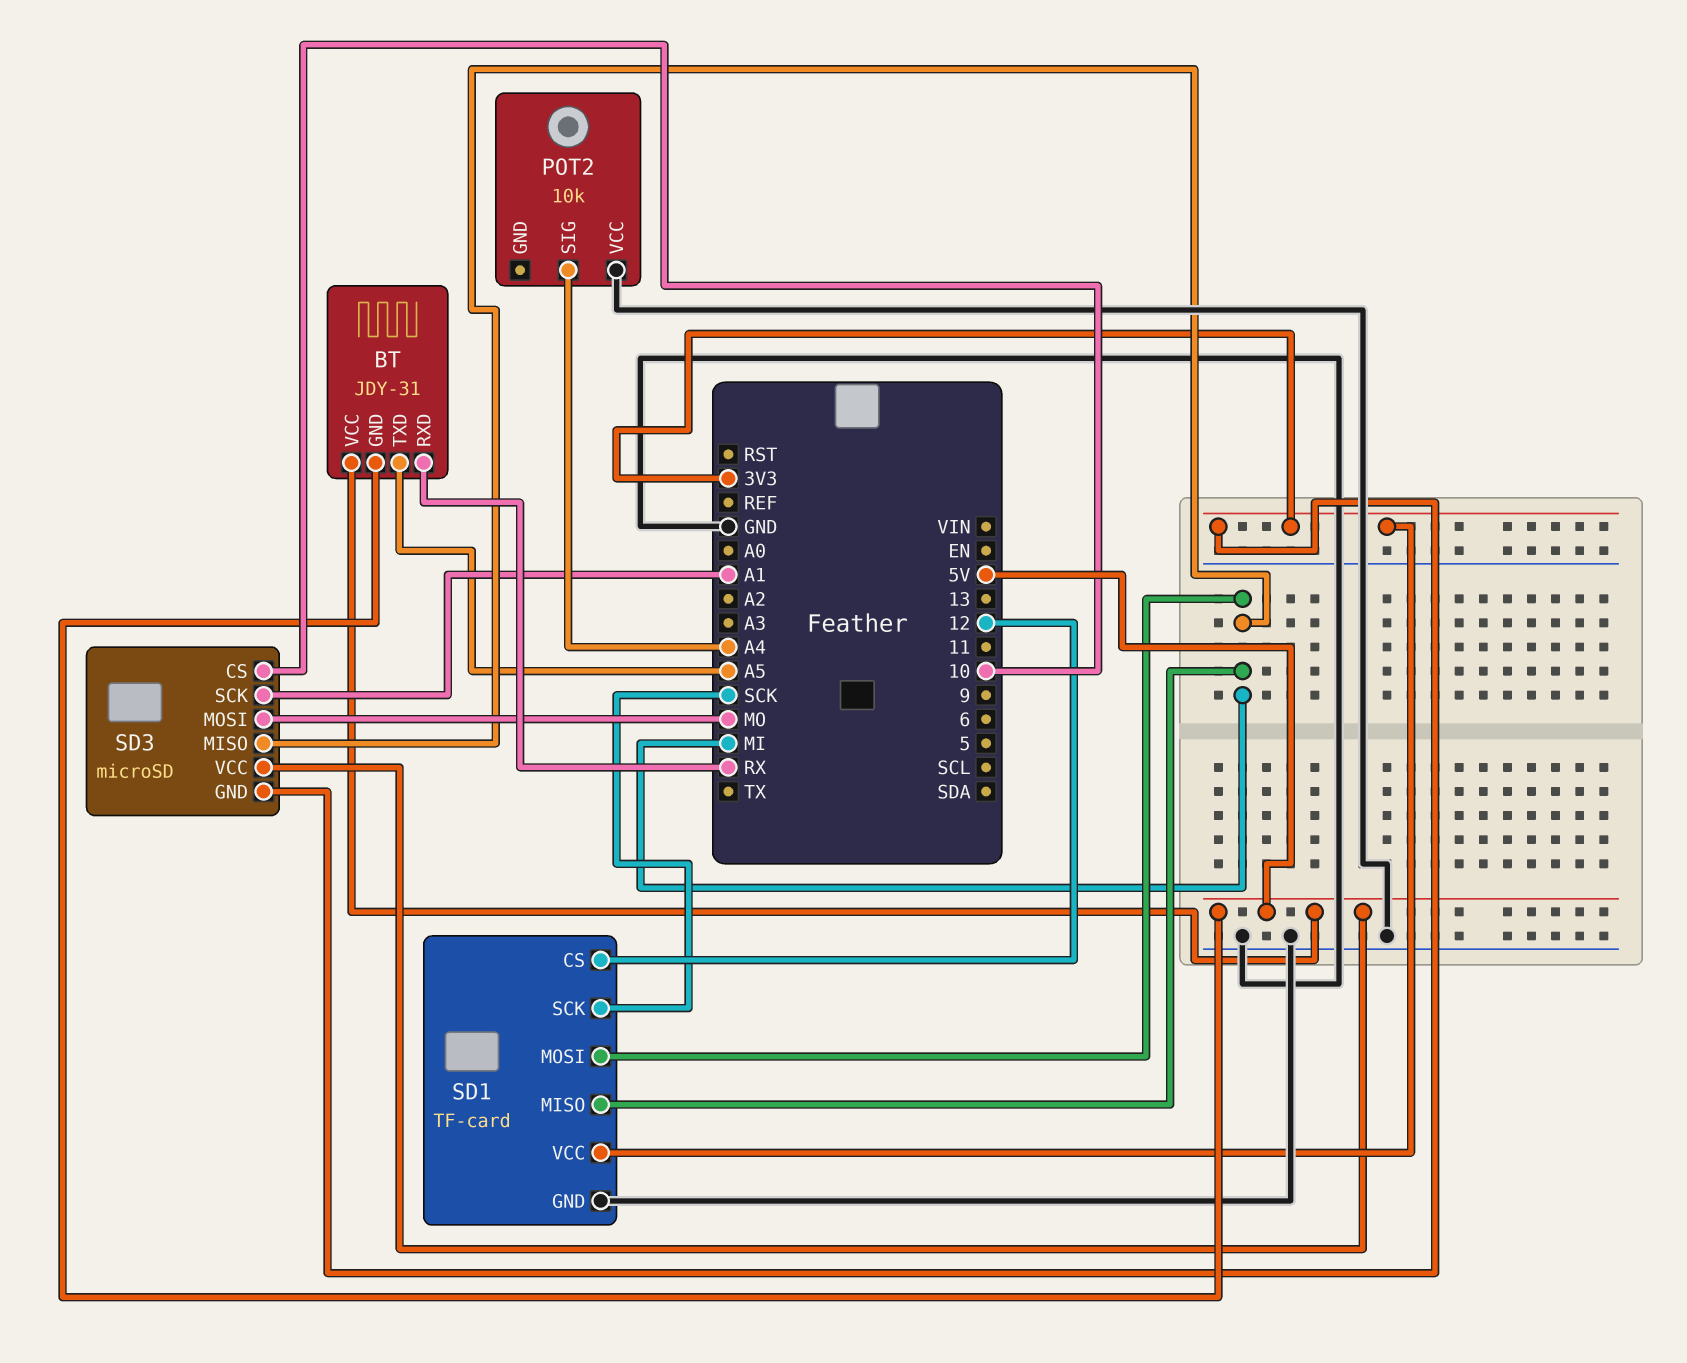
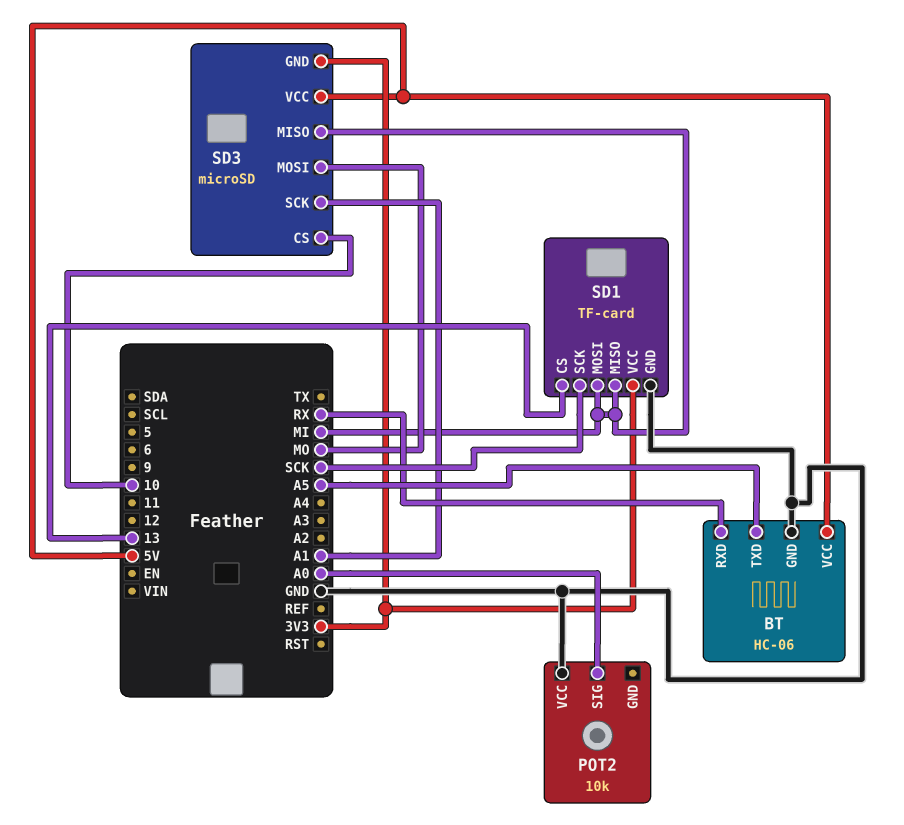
BT: JDY-31 -> HC-06
BT pin GND: 5V -> GND
POT2 pin SIG: A4 -> A0
SD1 pin CS: 12 -> 13

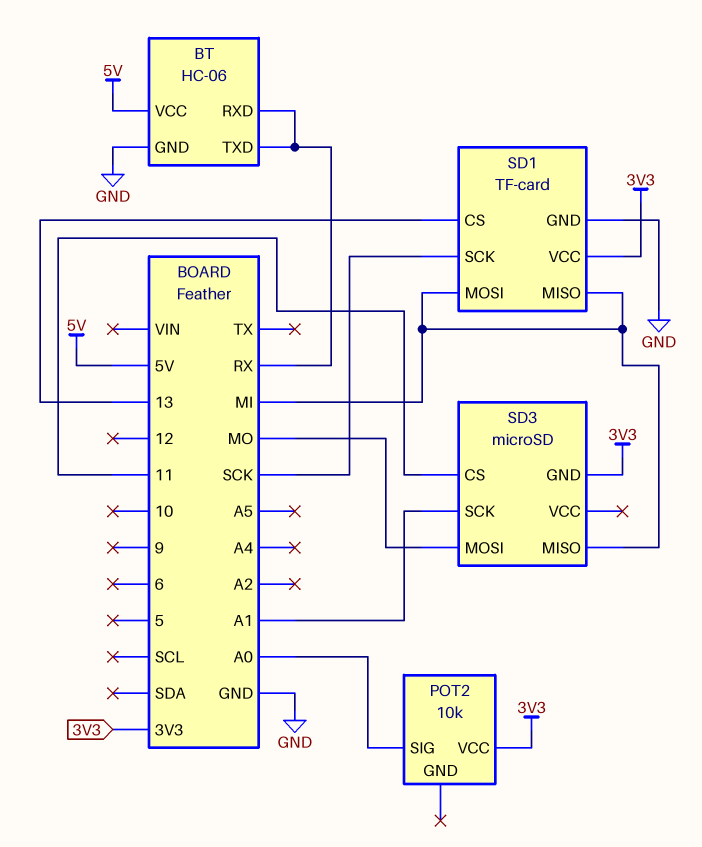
BT pin TXD: A5 -> RX
POT2 pin VCC: GND -> 3V3
SD3 pin CS: 10 -> 11
SD3 pin VCC: 5V -> none

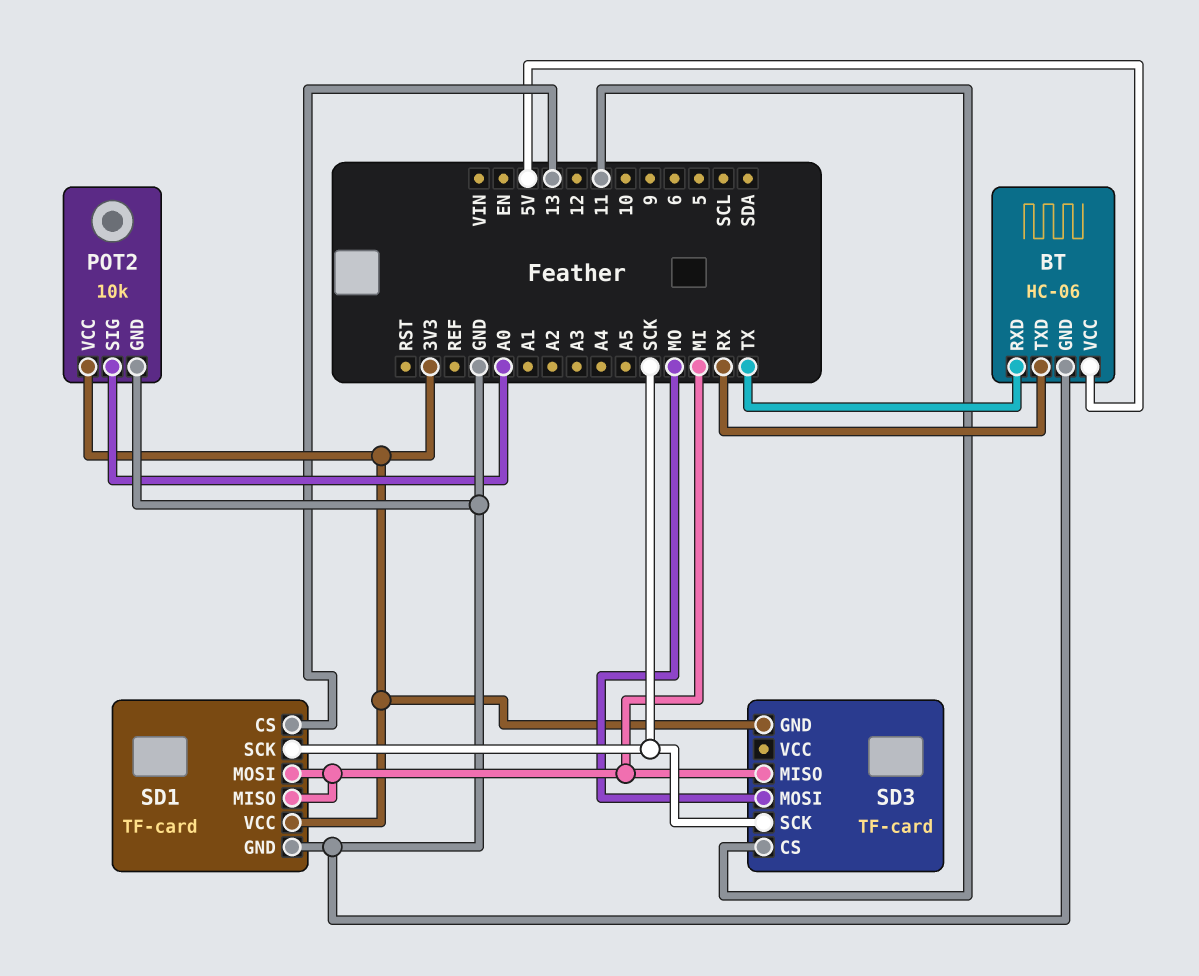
BT pin RXD: RX -> TX
POT2 pin GND: none -> GND
SD3: microSD -> TF-card
SD3 pin SCK: A1 -> SCK

